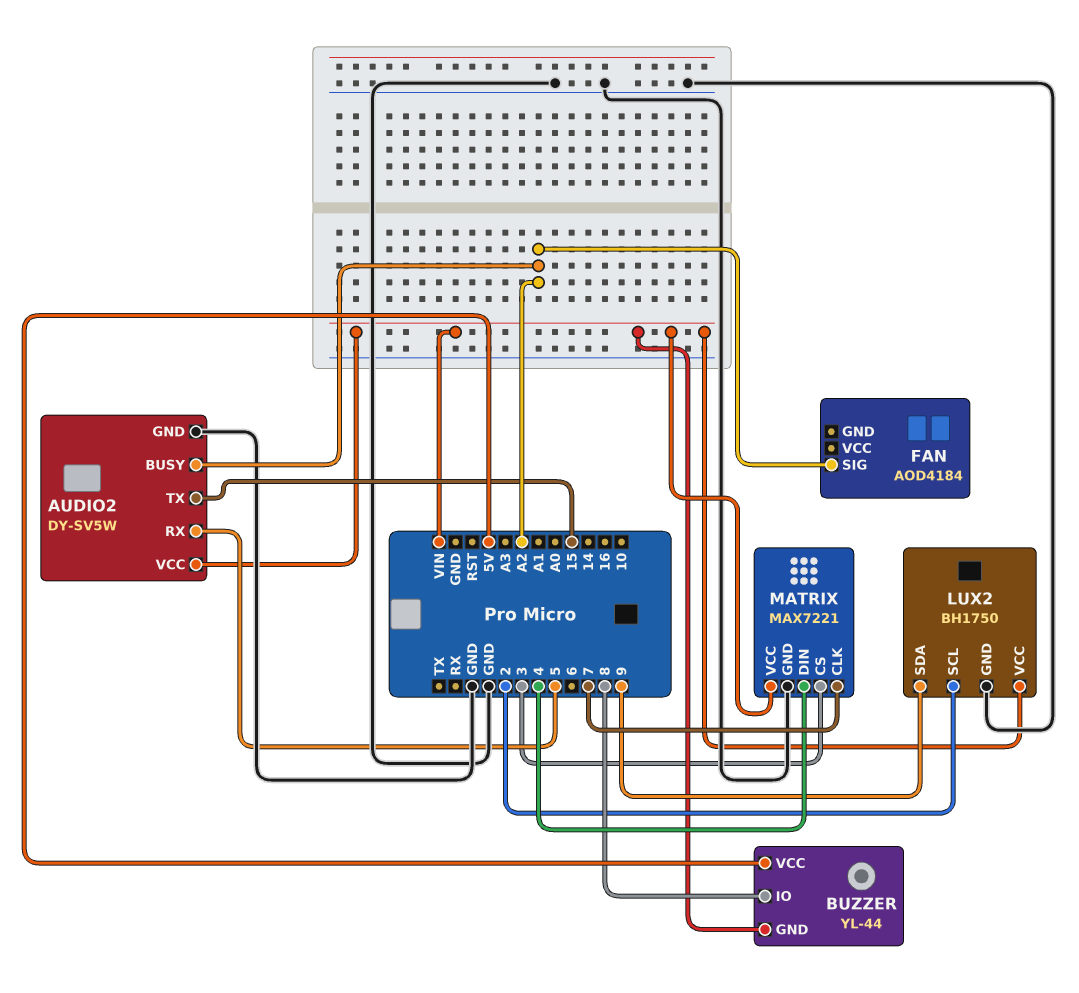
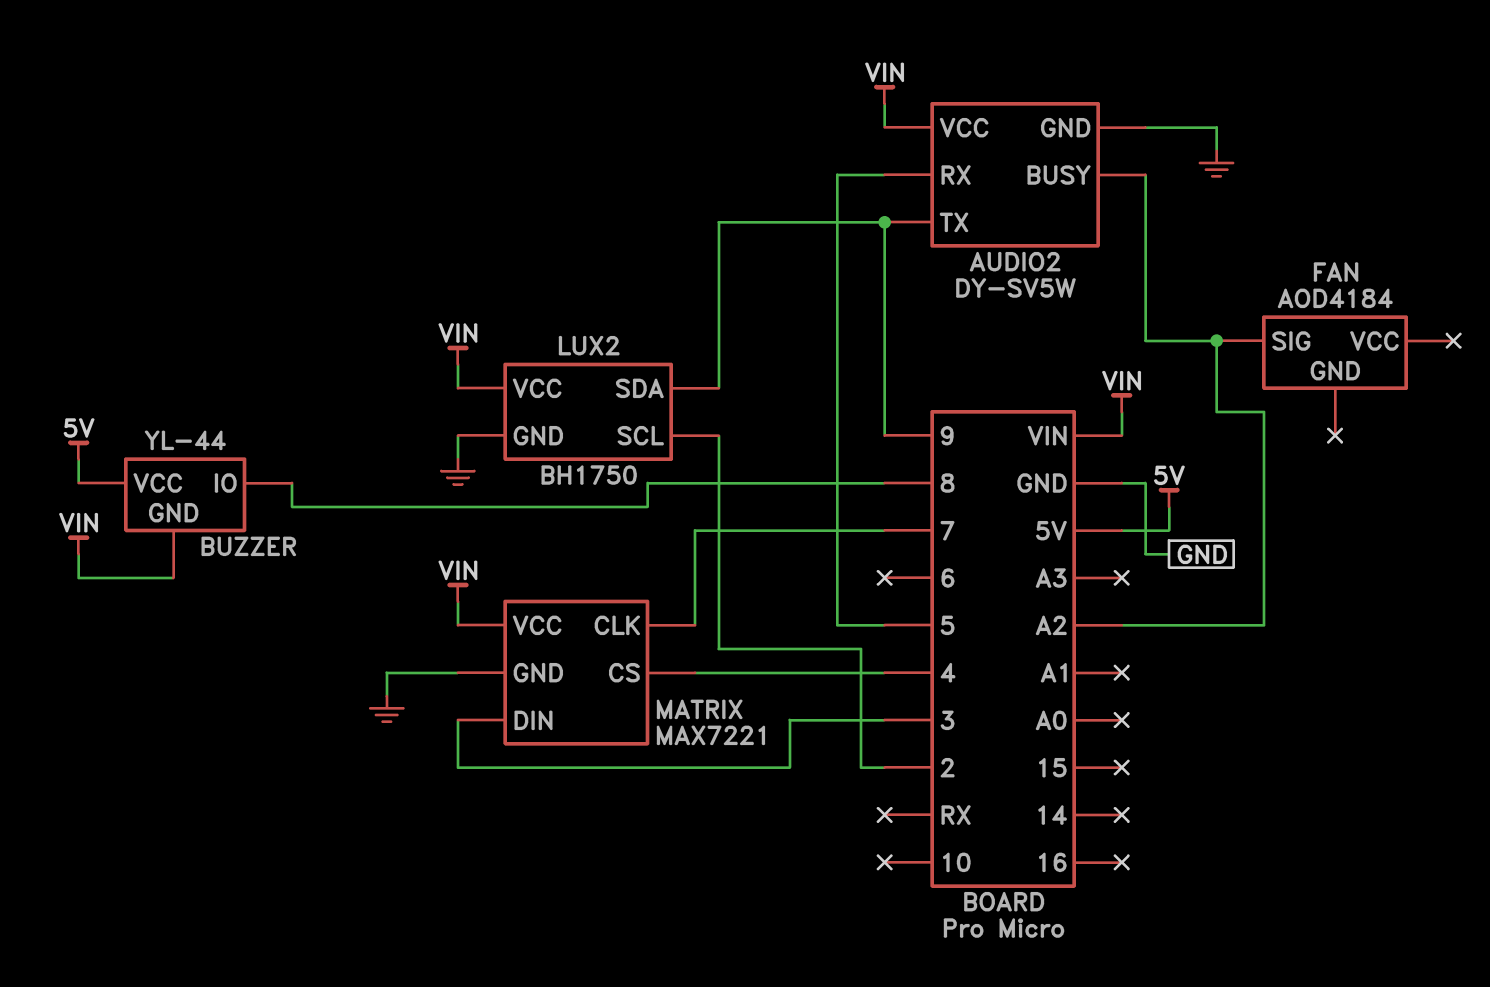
AUDIO2 pin TX: 15 -> 9
MATRIX pin CS: 3 -> 4
MATRIX pin DIN: 4 -> 3

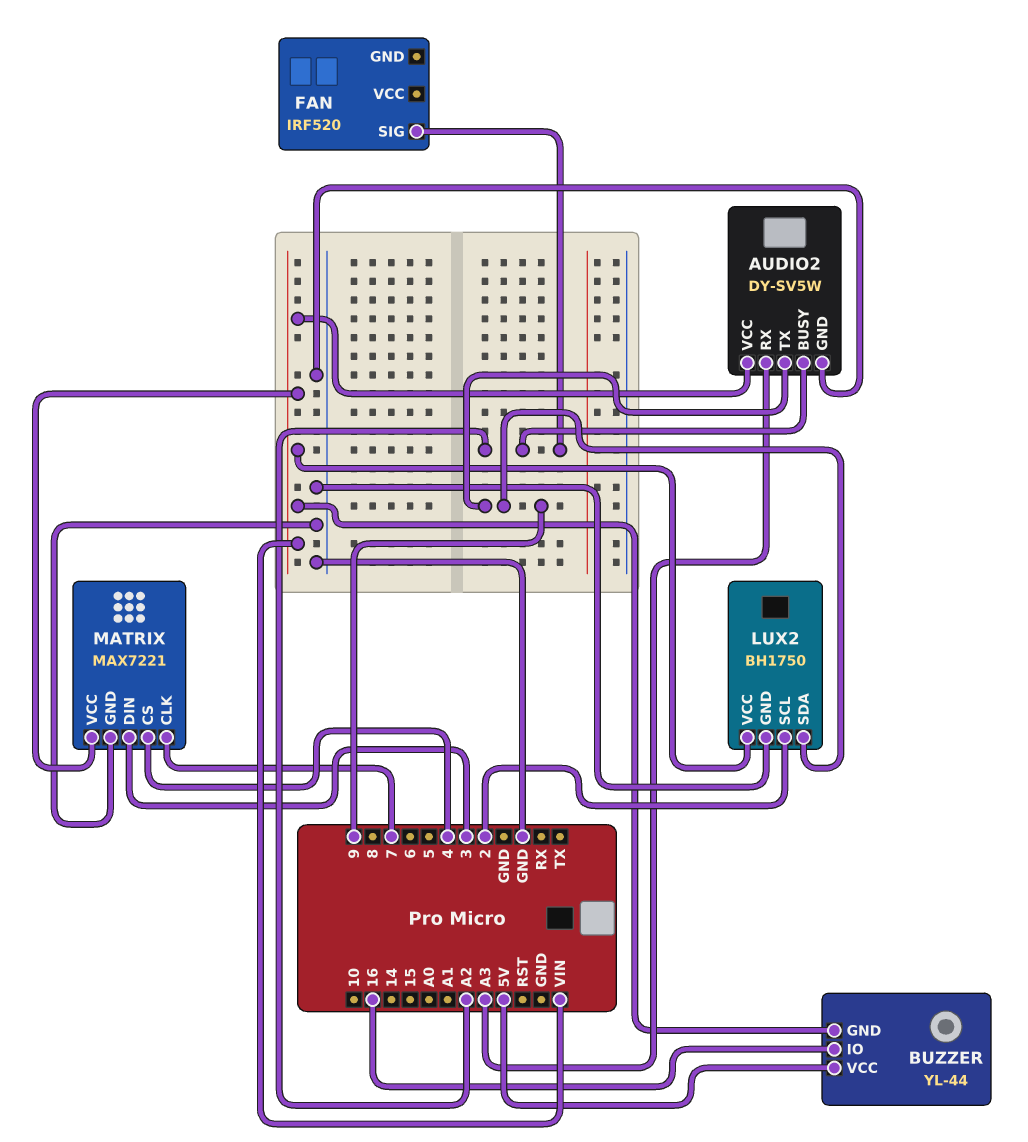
AUDIO2 pin RX: 5 -> A3
BUZZER pin IO: 8 -> 16
FAN: AOD4184 -> IRF520

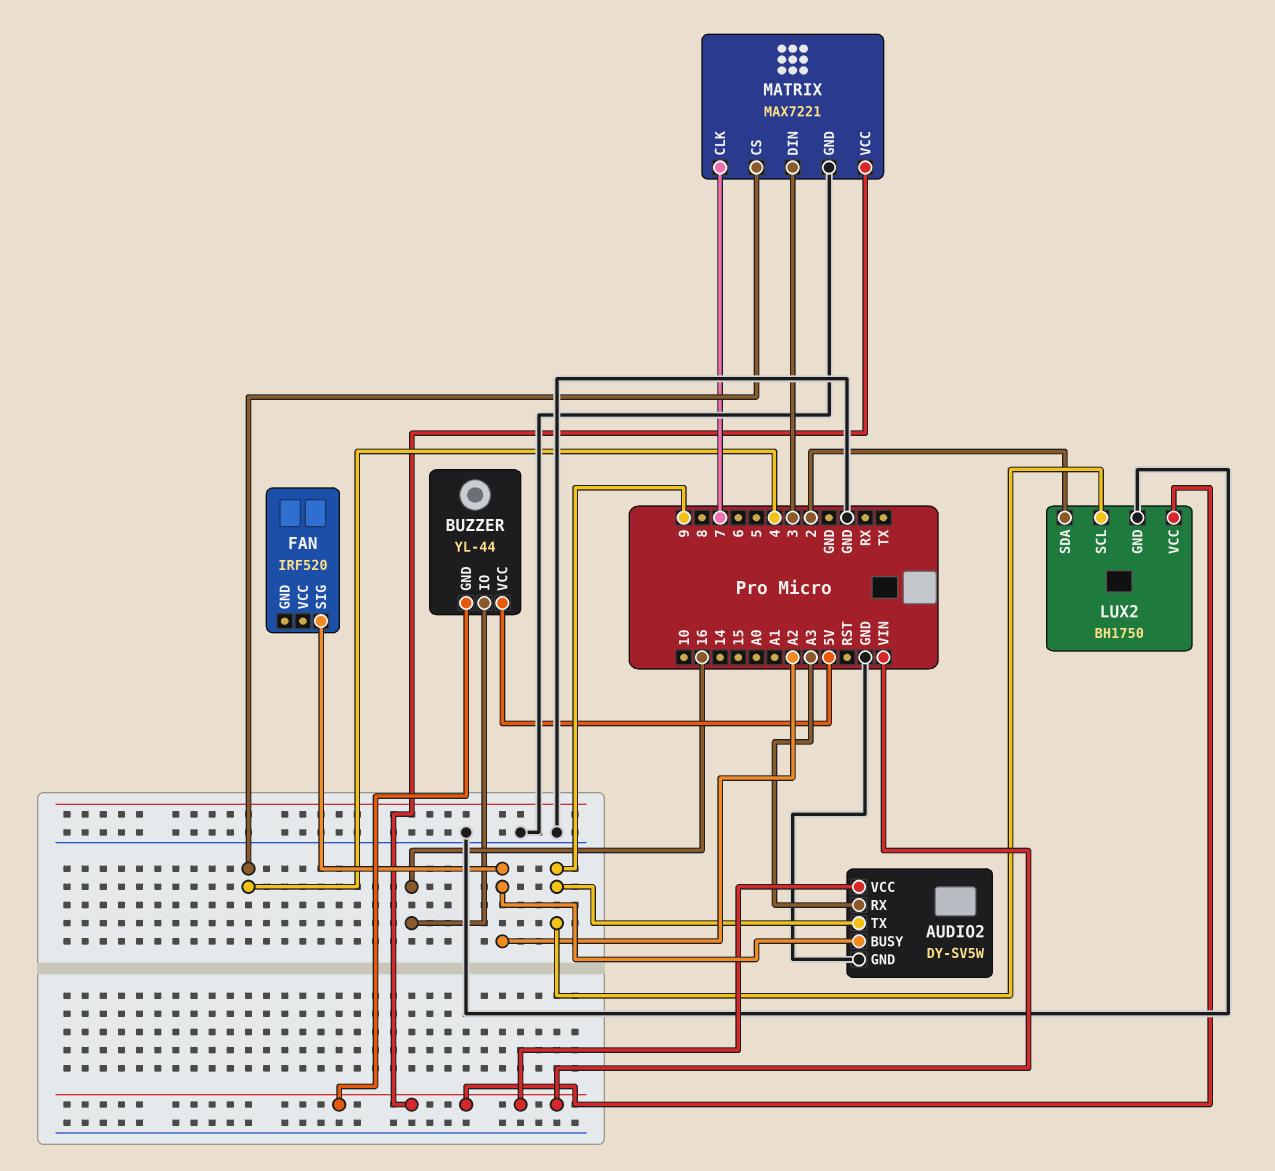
LUX2 pin SCL: 2 -> 9
LUX2 pin SDA: 9 -> 2

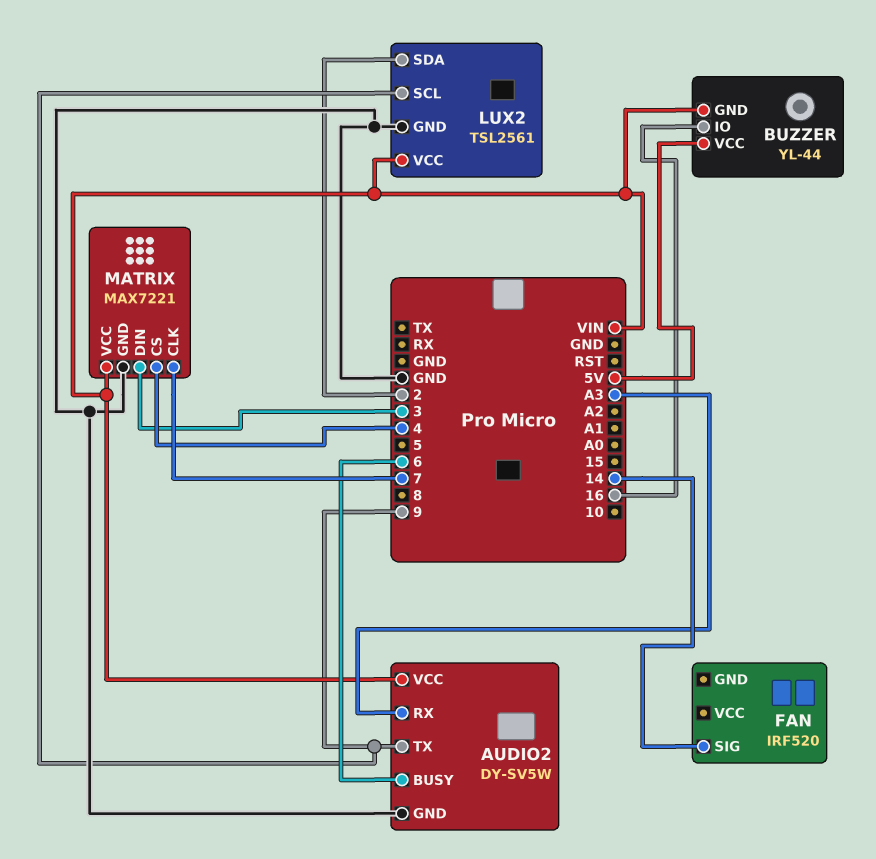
AUDIO2 pin BUSY: A2 -> 6
FAN pin SIG: A2 -> 14
LUX2: BH1750 -> TSL2561

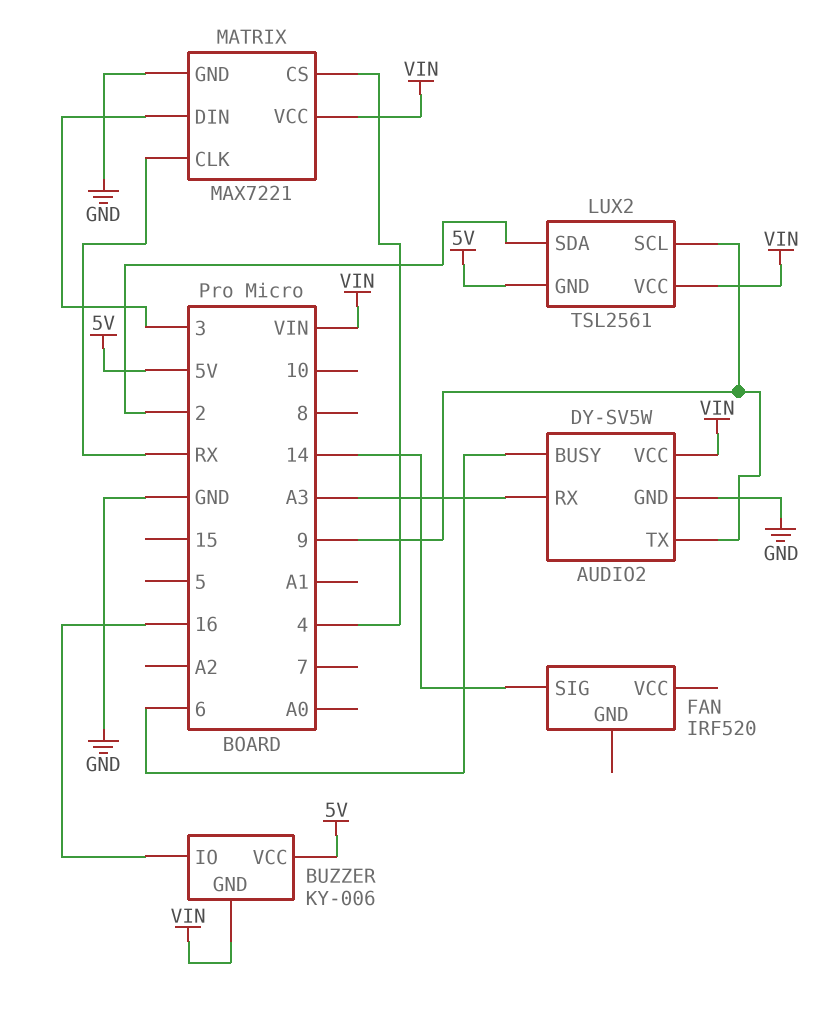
BUZZER: YL-44 -> KY-006
LUX2 pin GND: GND -> 5V
MATRIX pin CLK: 7 -> RX

